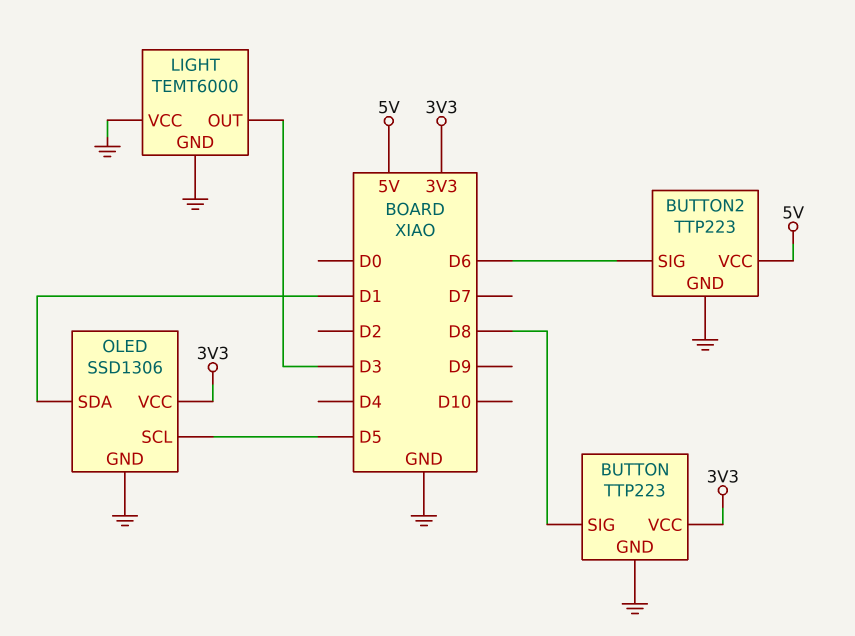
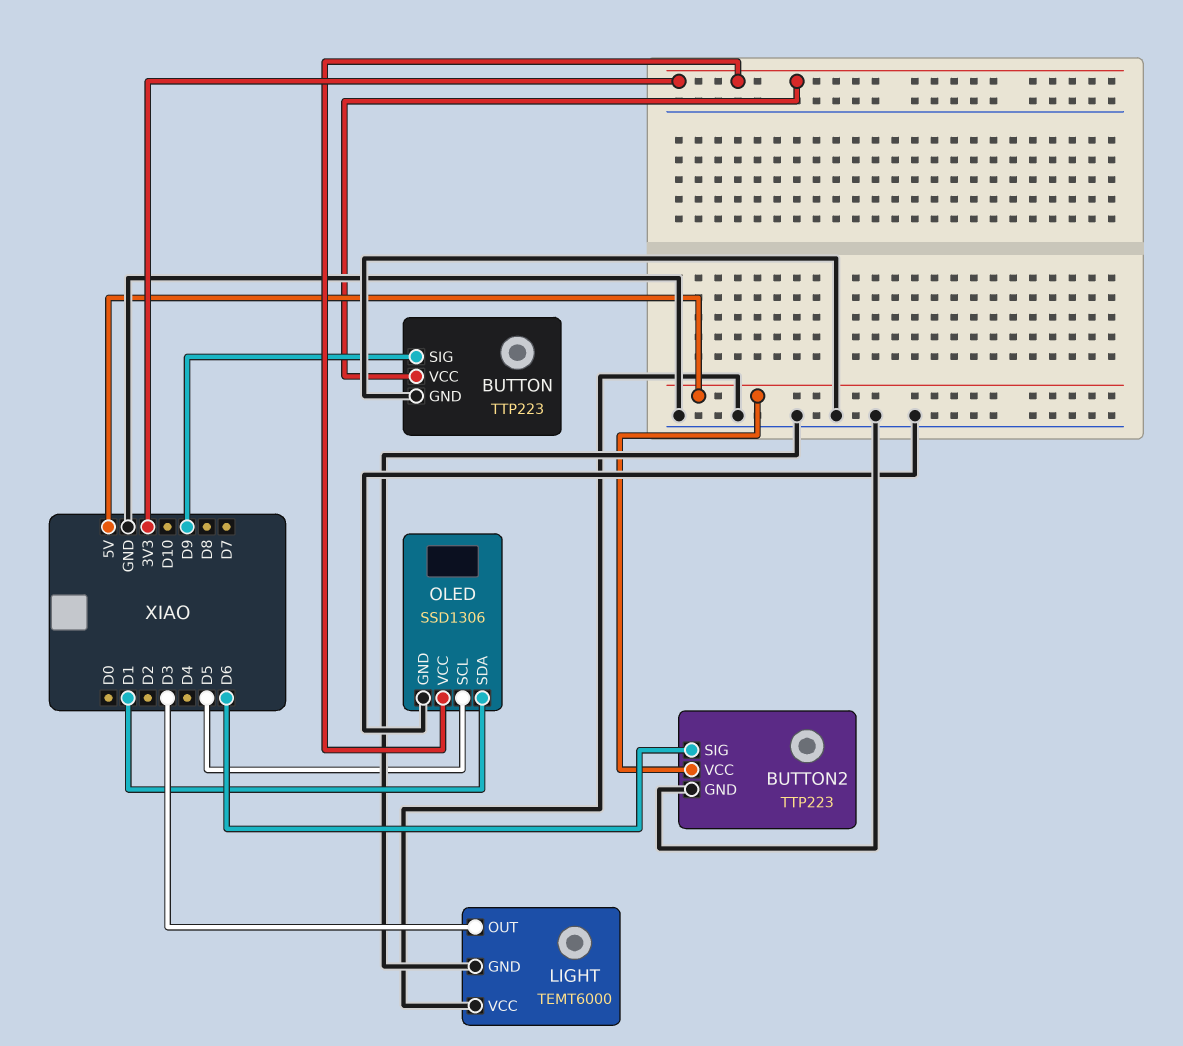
BUTTON pin SIG: D8 -> D9

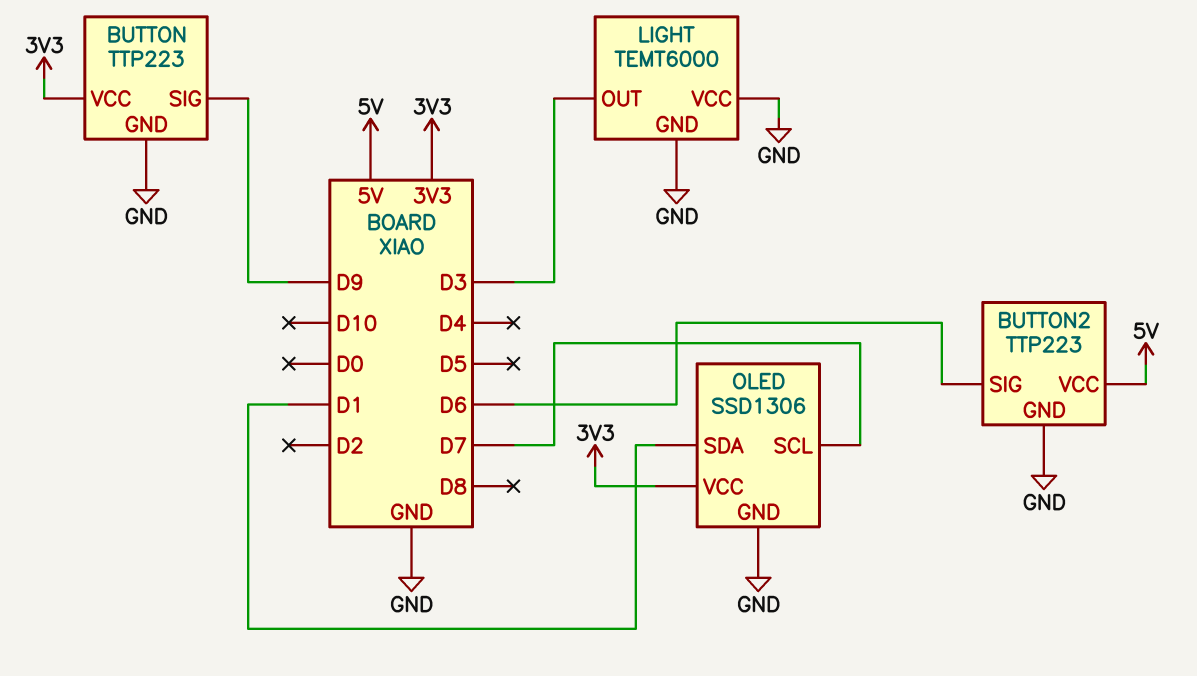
OLED pin SCL: D5 -> D7

